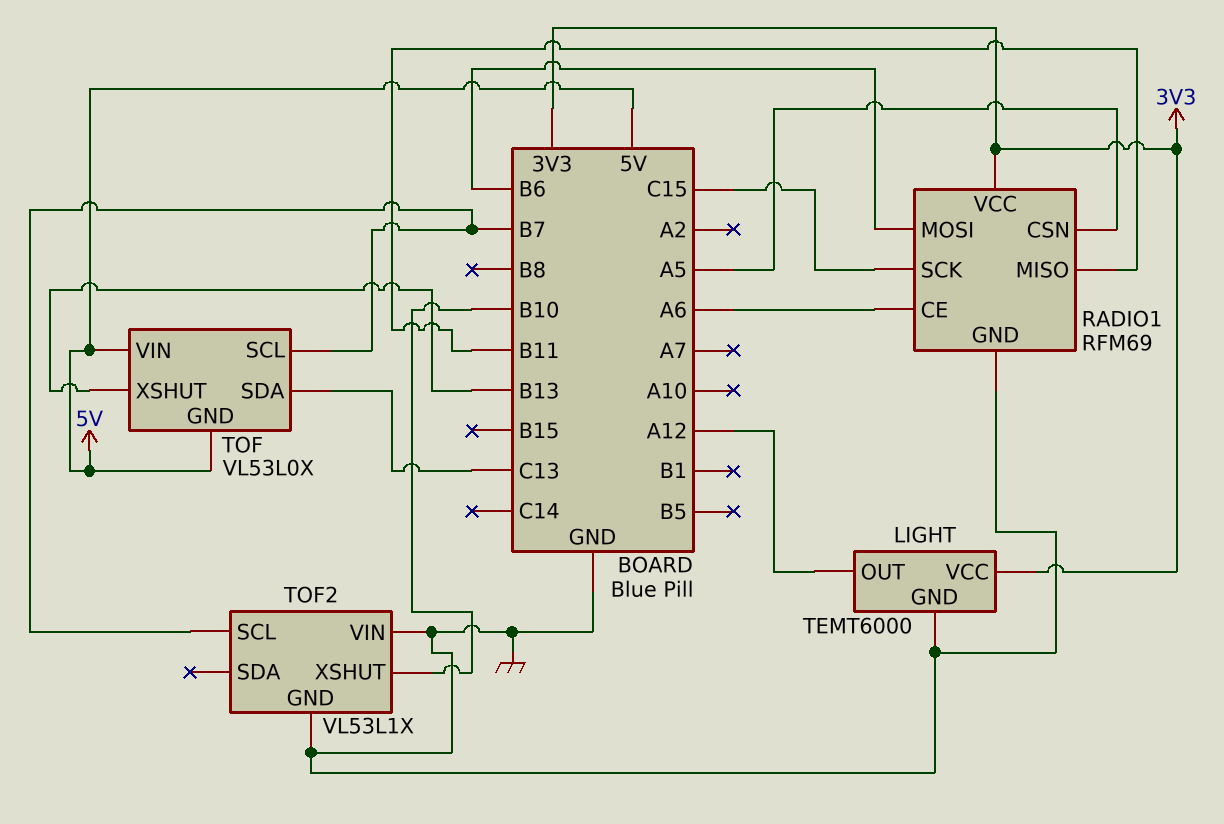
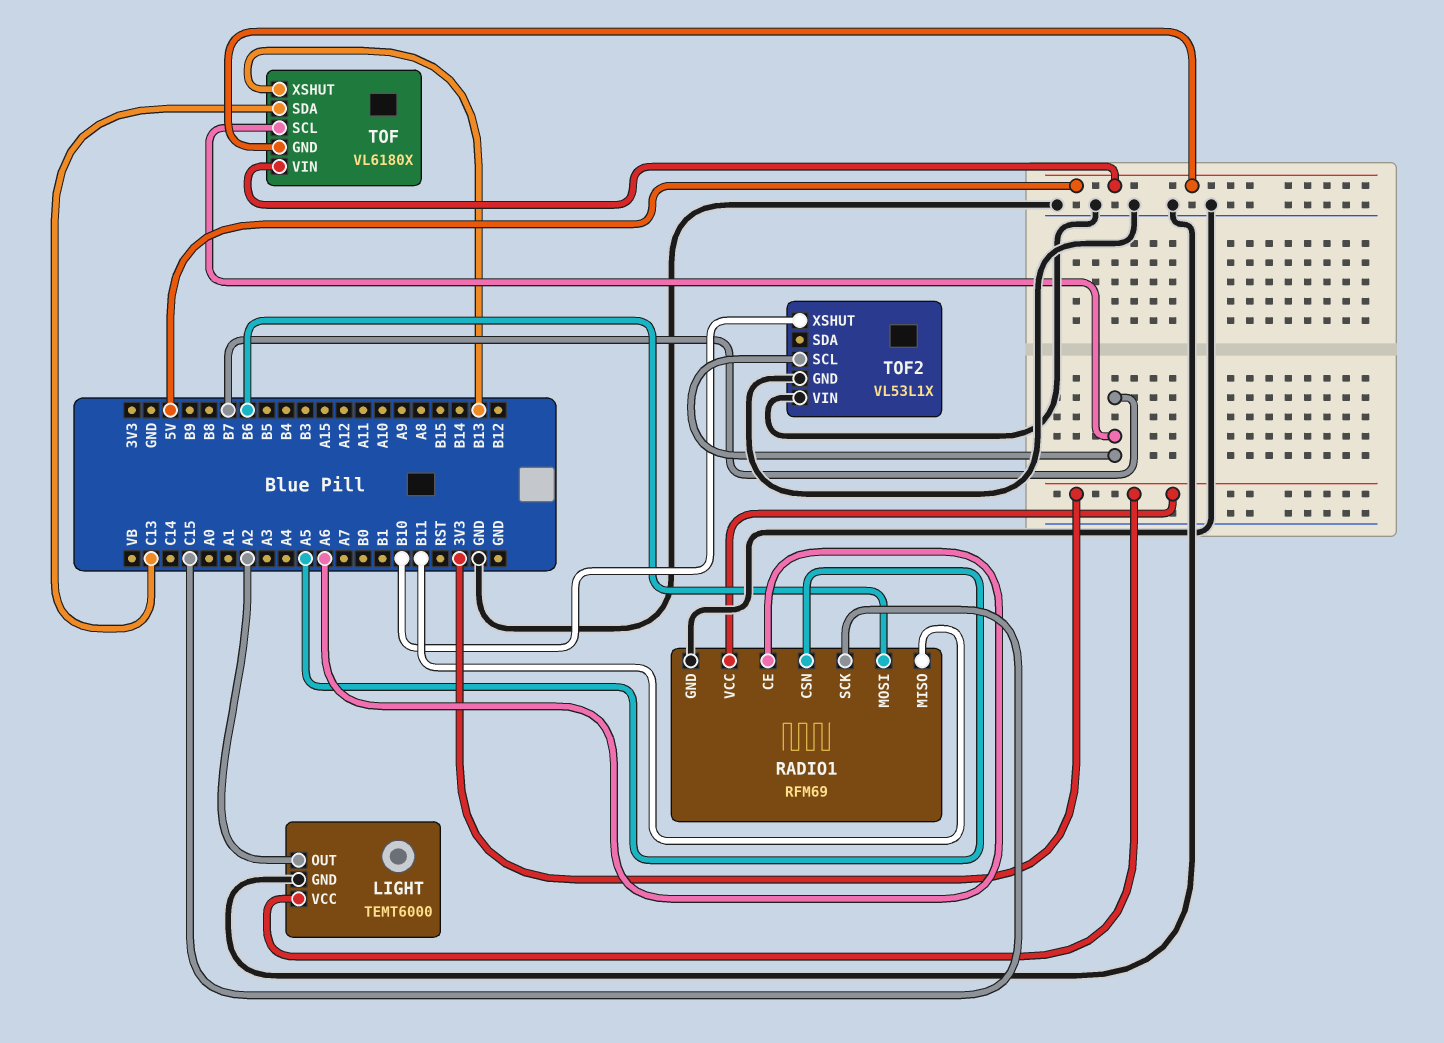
LIGHT pin OUT: A12 -> A2
TOF: VL53L0X -> VL6180X

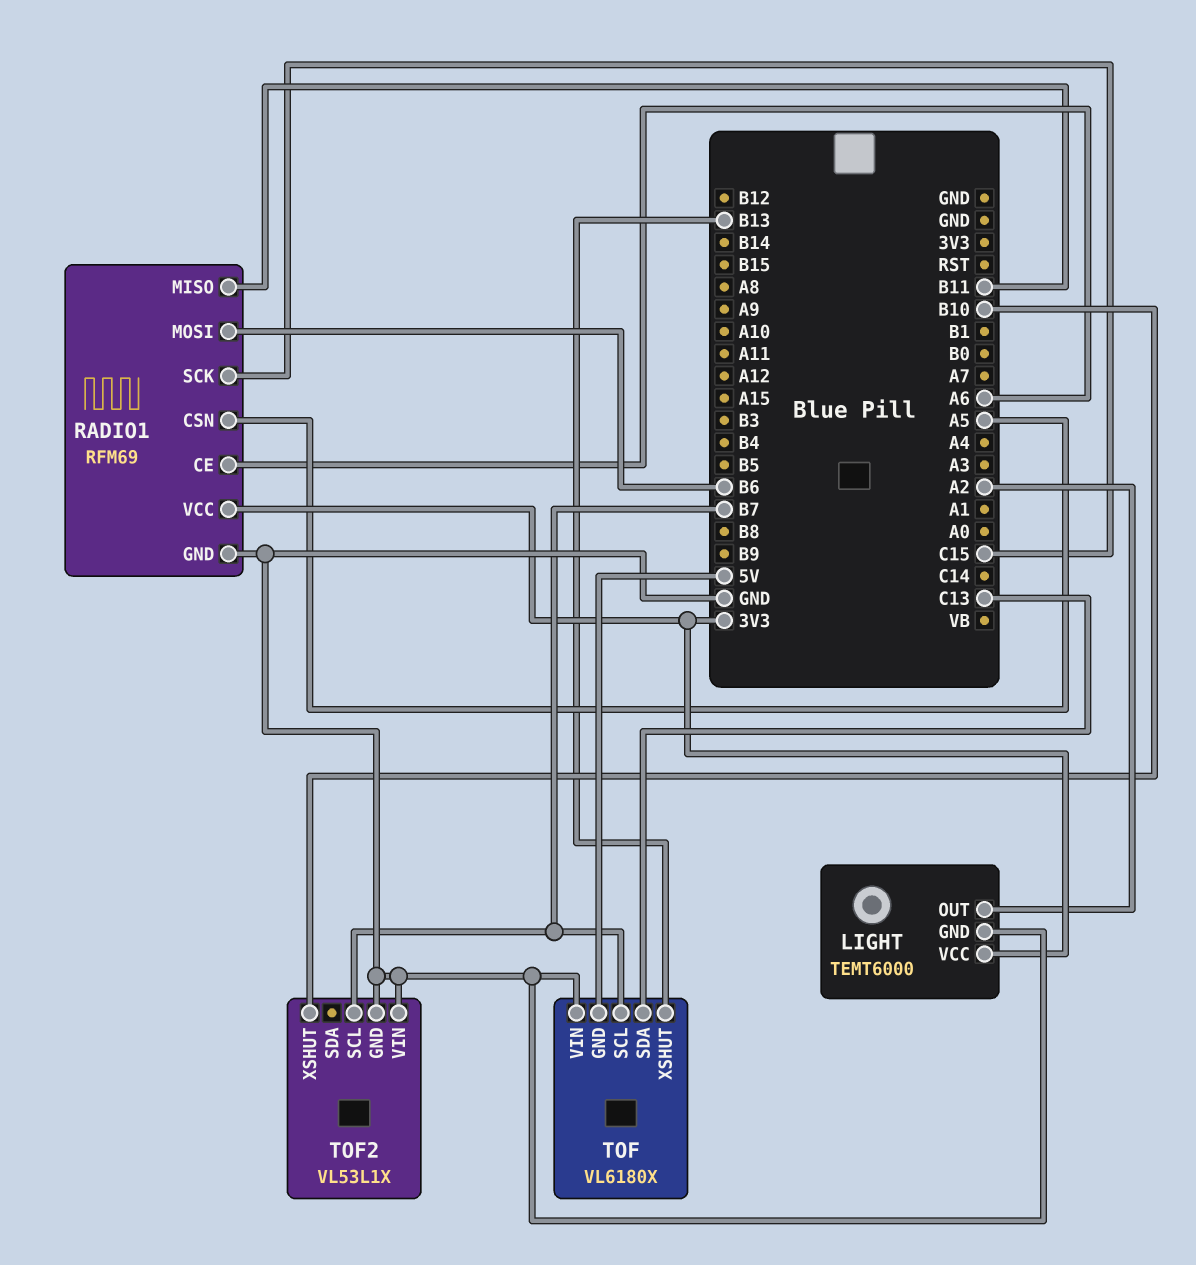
TOF pin VIN: 5V -> GND

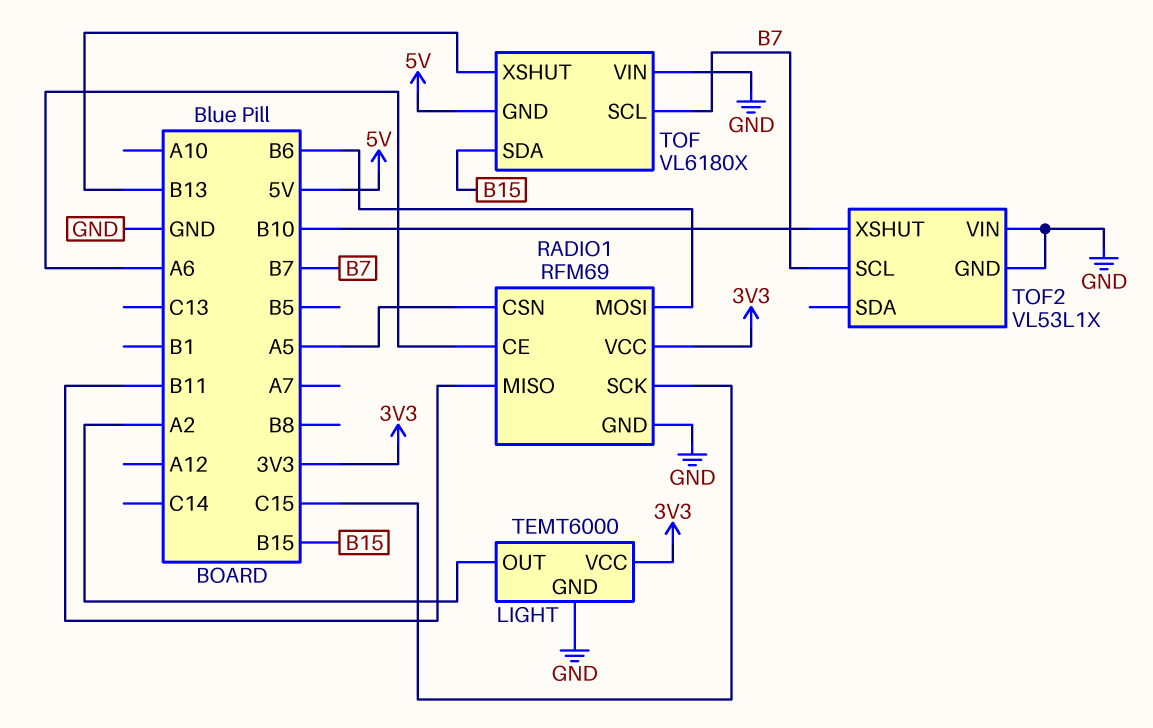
TOF pin SDA: C13 -> B15

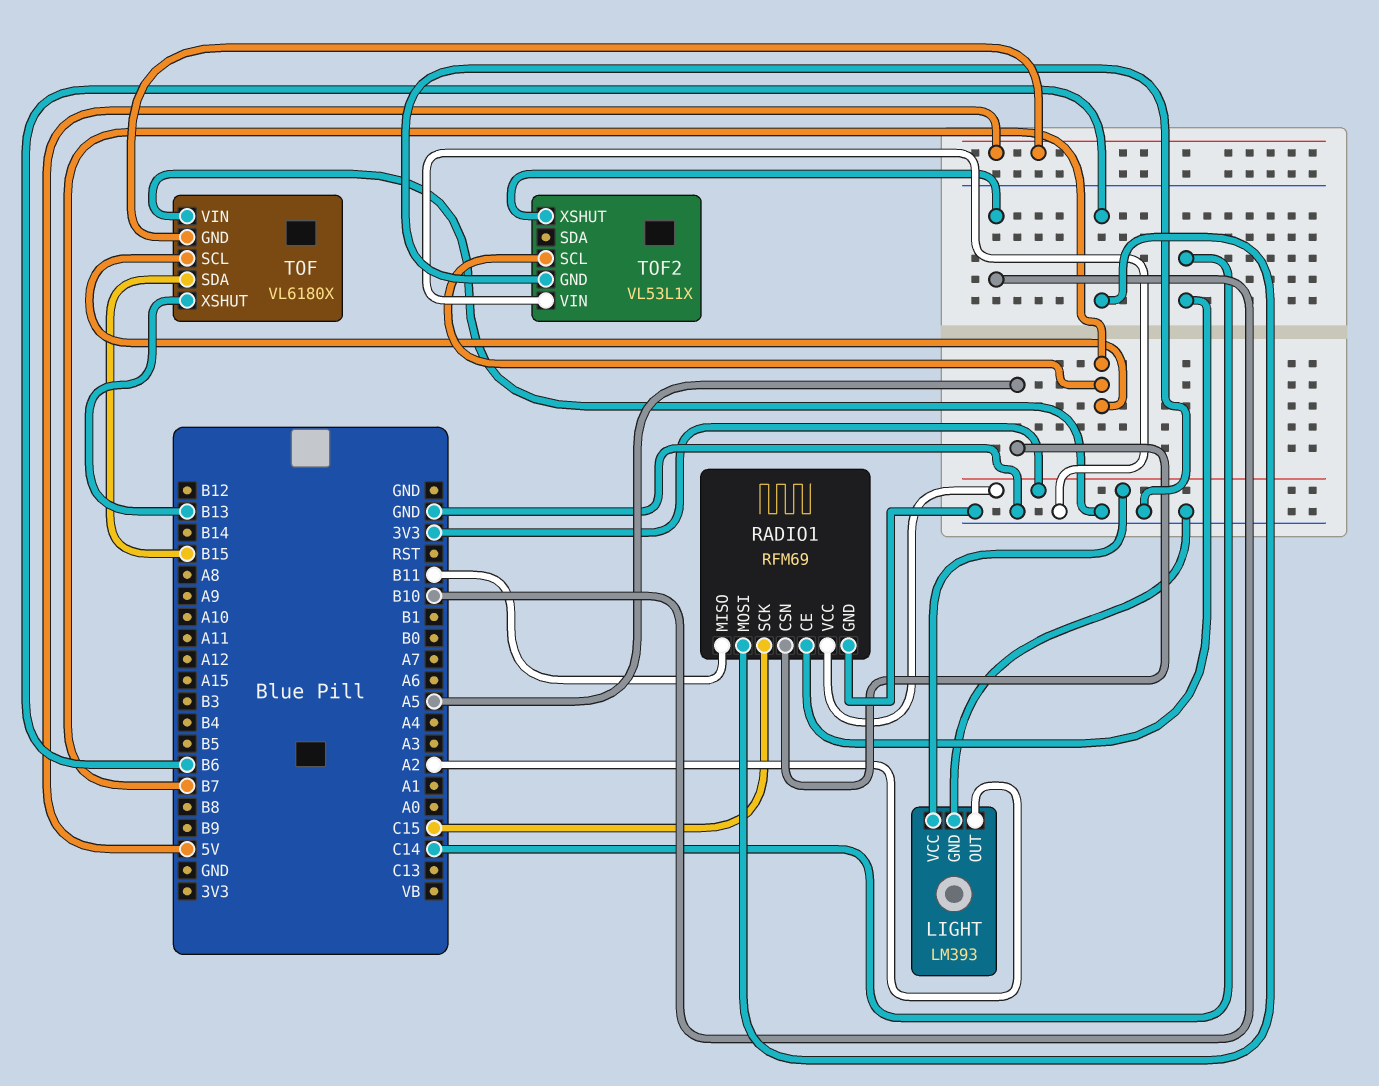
LIGHT: TEMT6000 -> LM393
RADIO1 pin CE: A6 -> C14

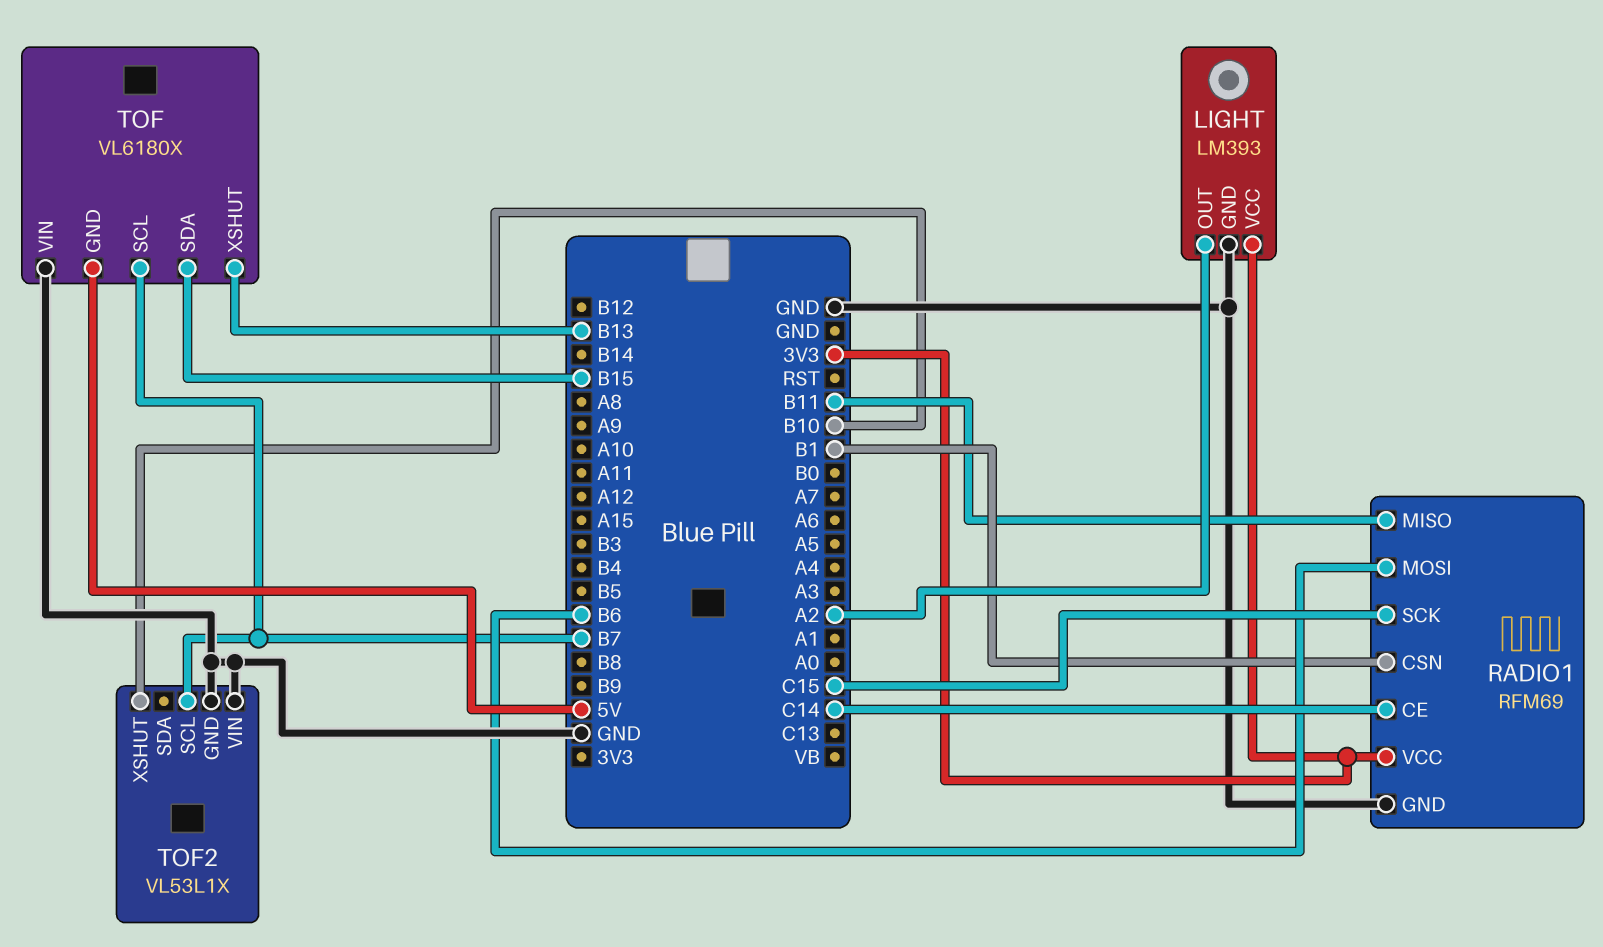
RADIO1 pin CSN: A5 -> B1

